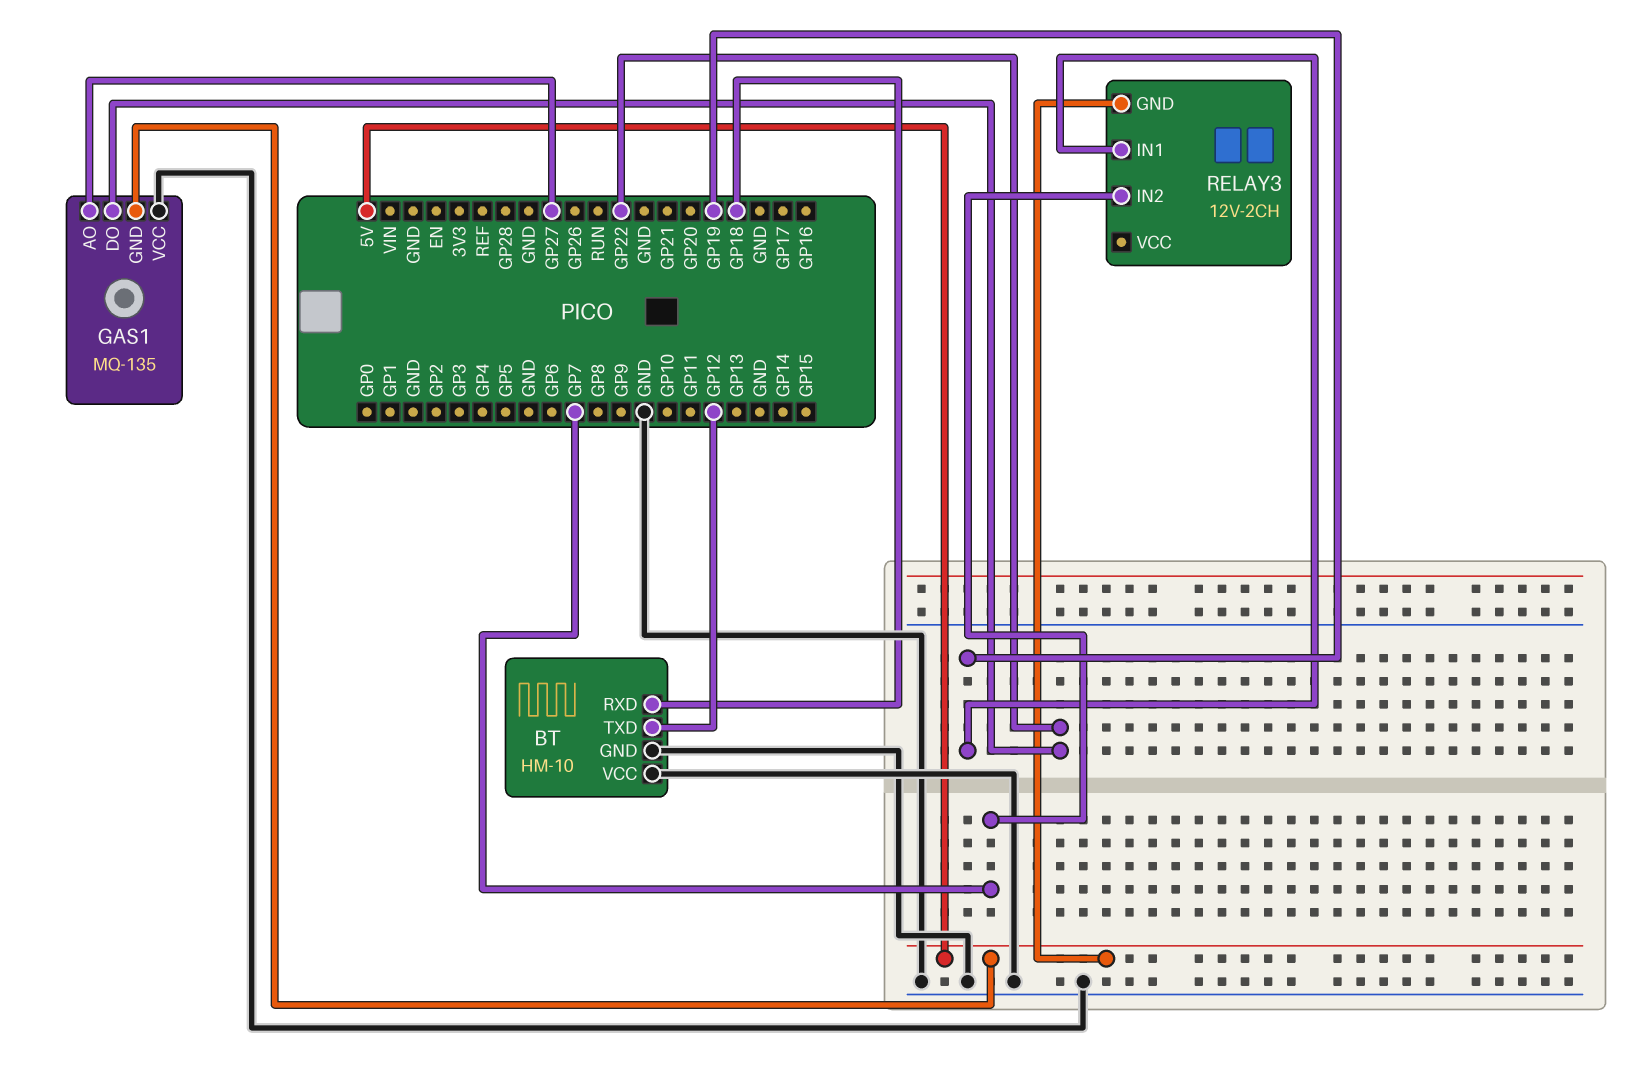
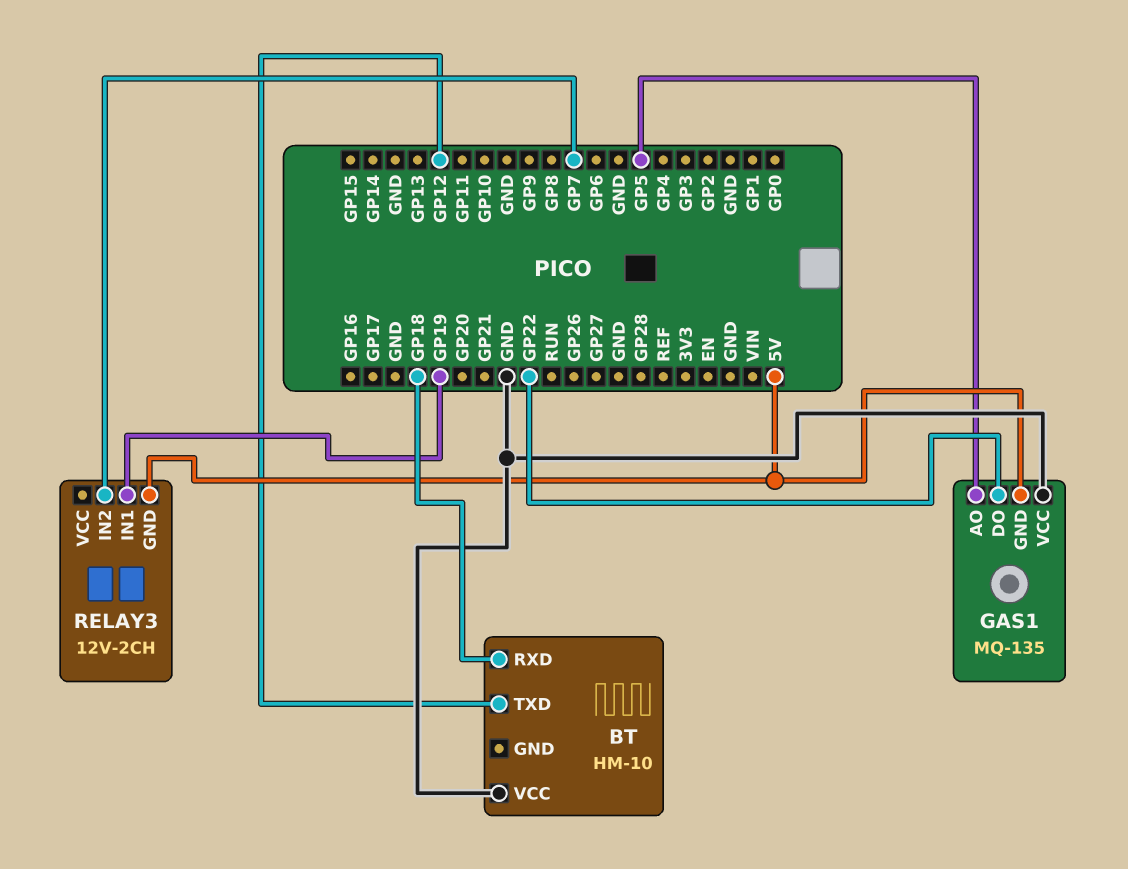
BT pin GND: GND -> none
GAS1 pin AO: GP27 -> GP5

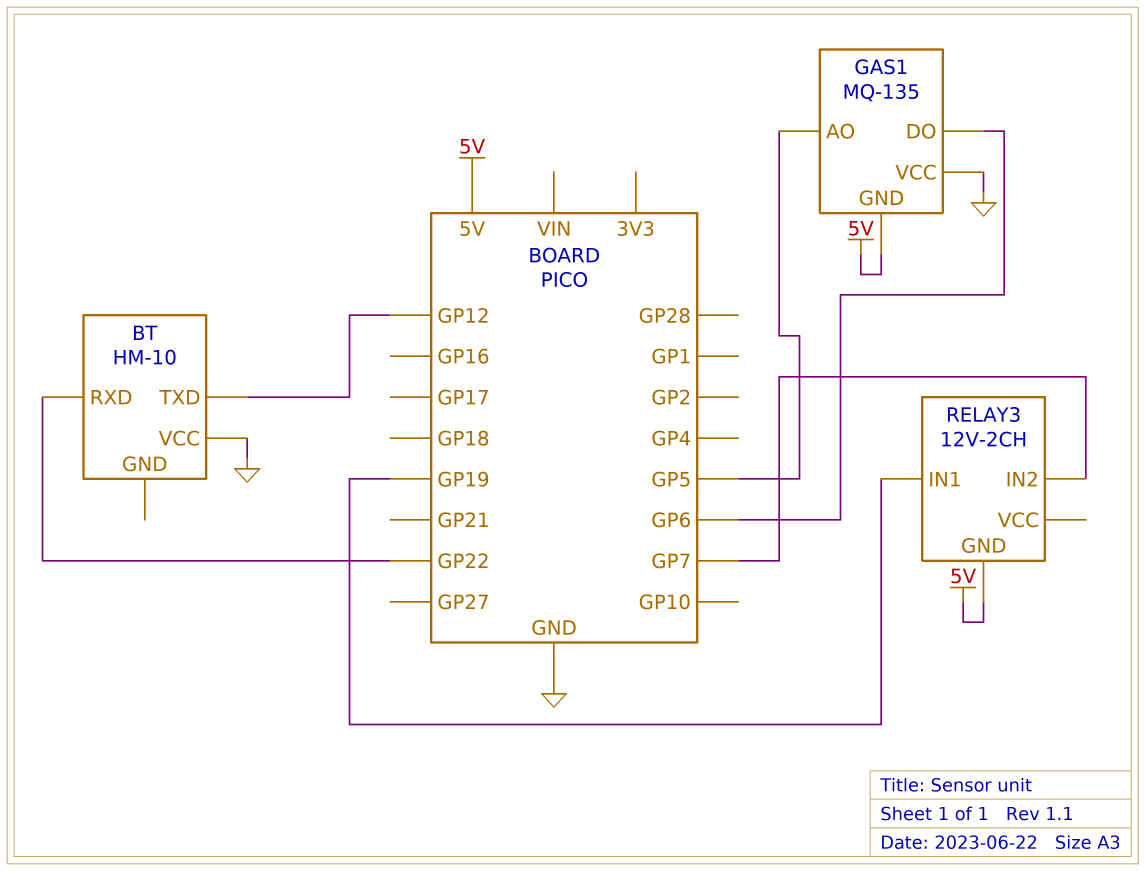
BT pin RXD: GP18 -> GP22
GAS1 pin DO: GP22 -> GP6

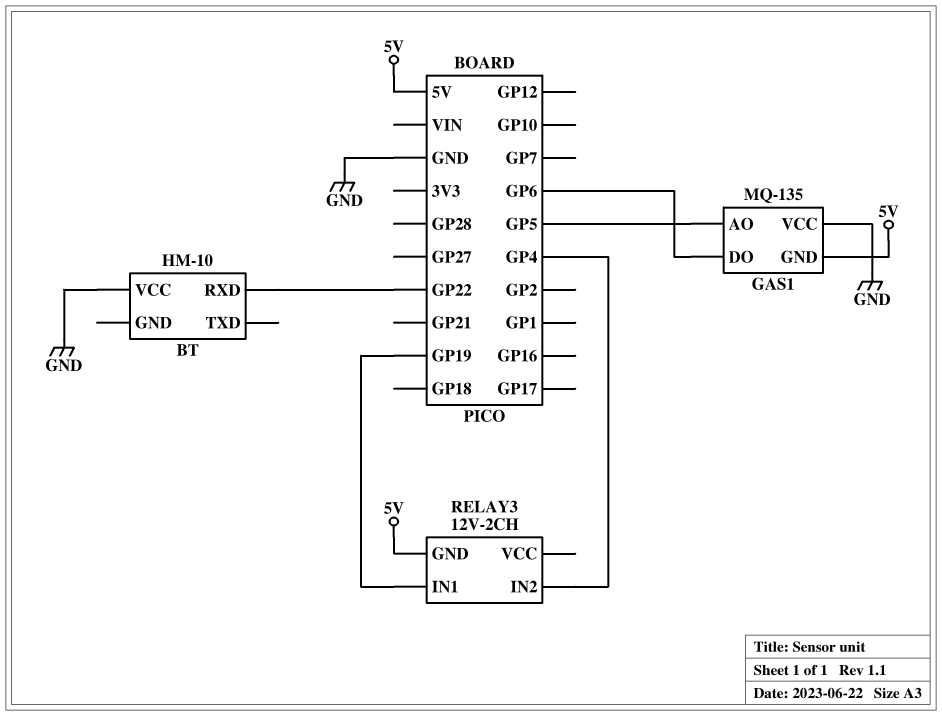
BT pin TXD: GP12 -> none
RELAY3 pin IN2: GP7 -> GP4

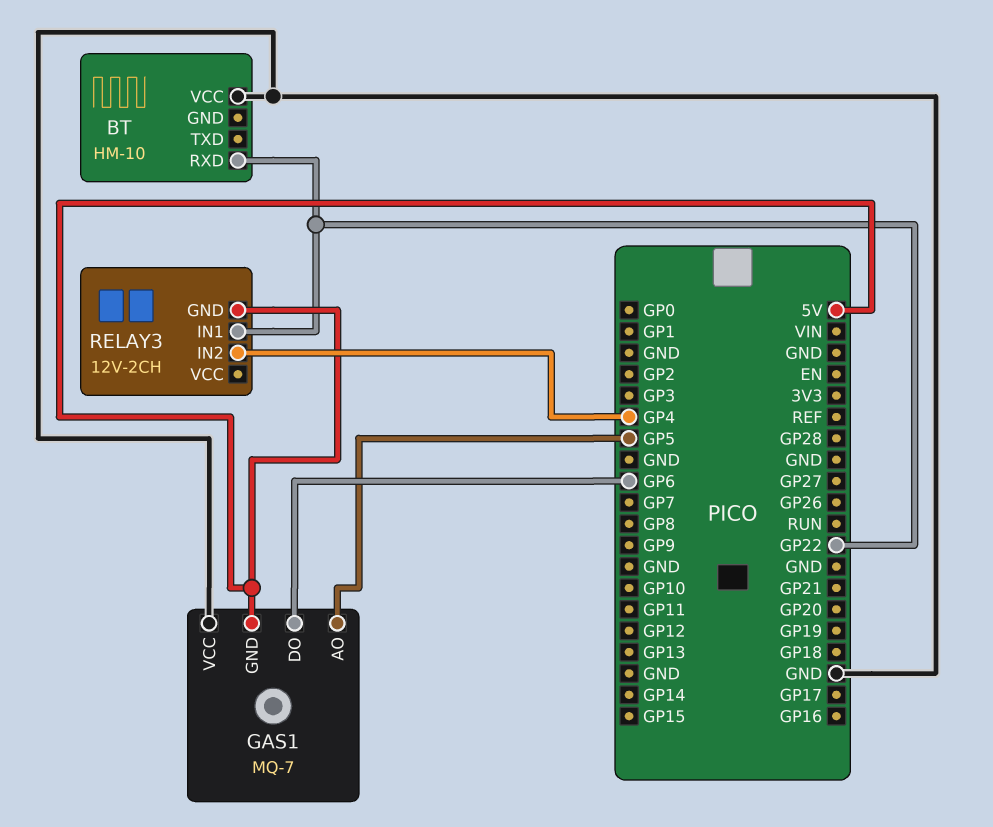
GAS1: MQ-135 -> MQ-7
RELAY3 pin IN1: GP19 -> GP22

